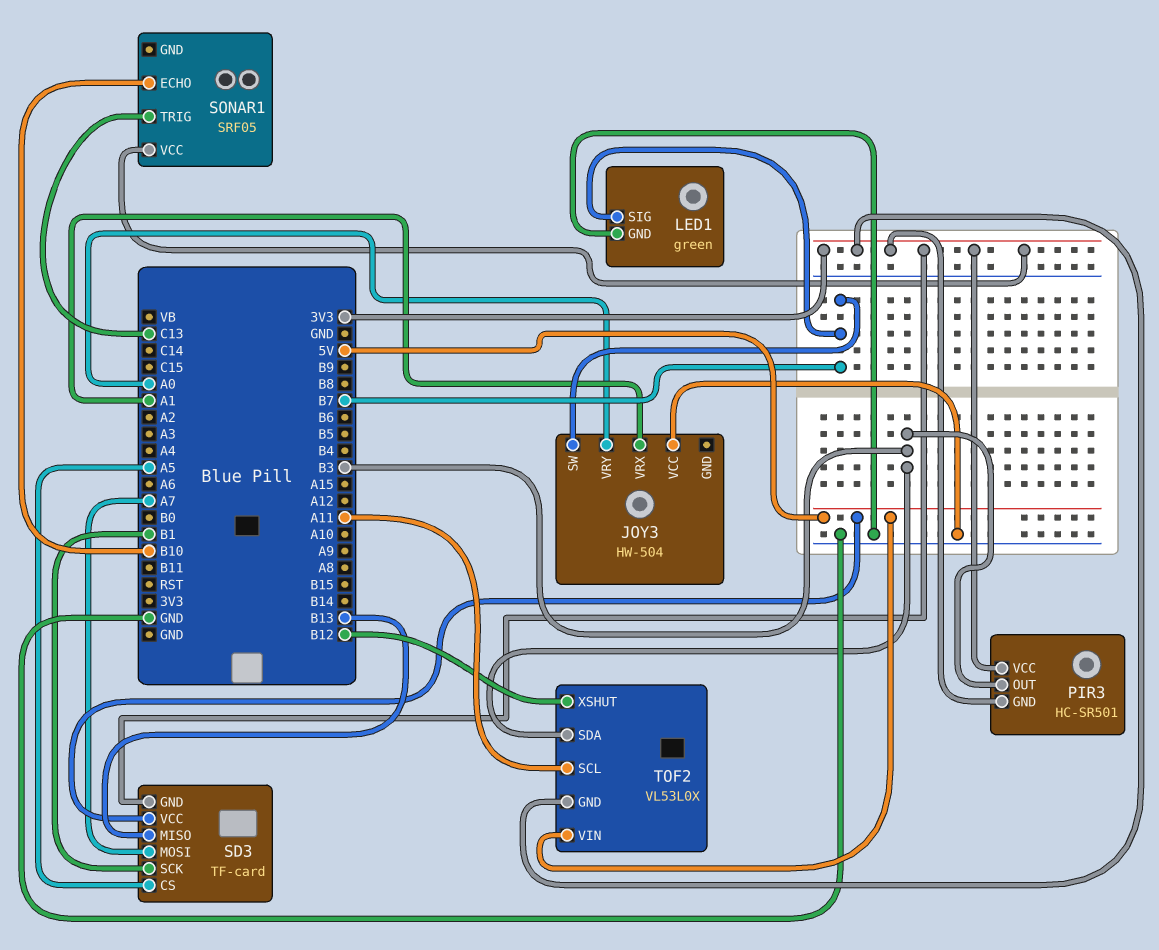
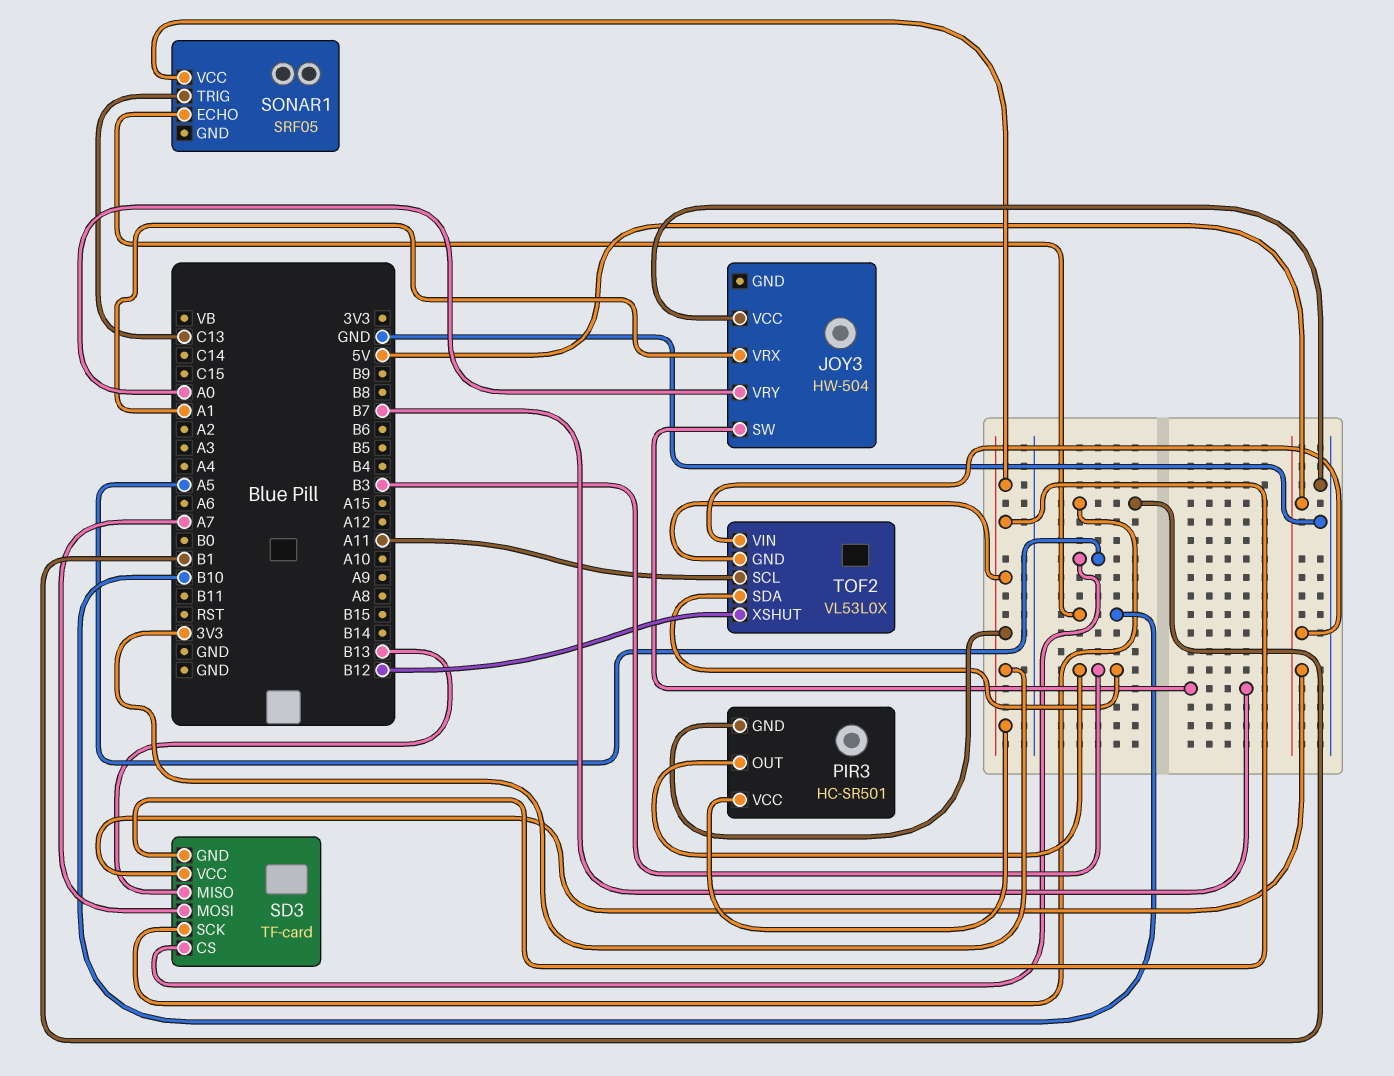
LED1: green -> none
LED1 pin GND: GND -> none
LED1 pin SIG: B7 -> none

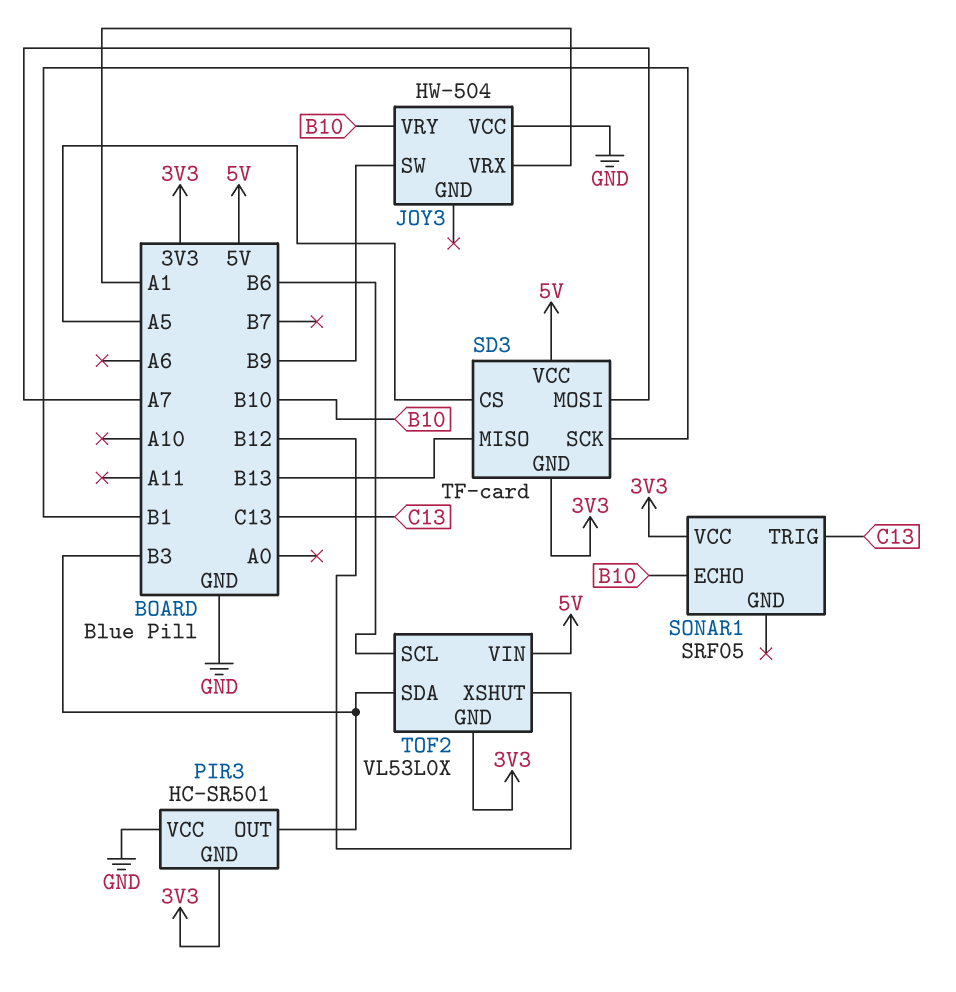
JOY3 pin SW: B7 -> B9
JOY3 pin VRY: A0 -> B10
PIR3 pin VCC: 3V3 -> GND
TOF2 pin SCL: A11 -> B6

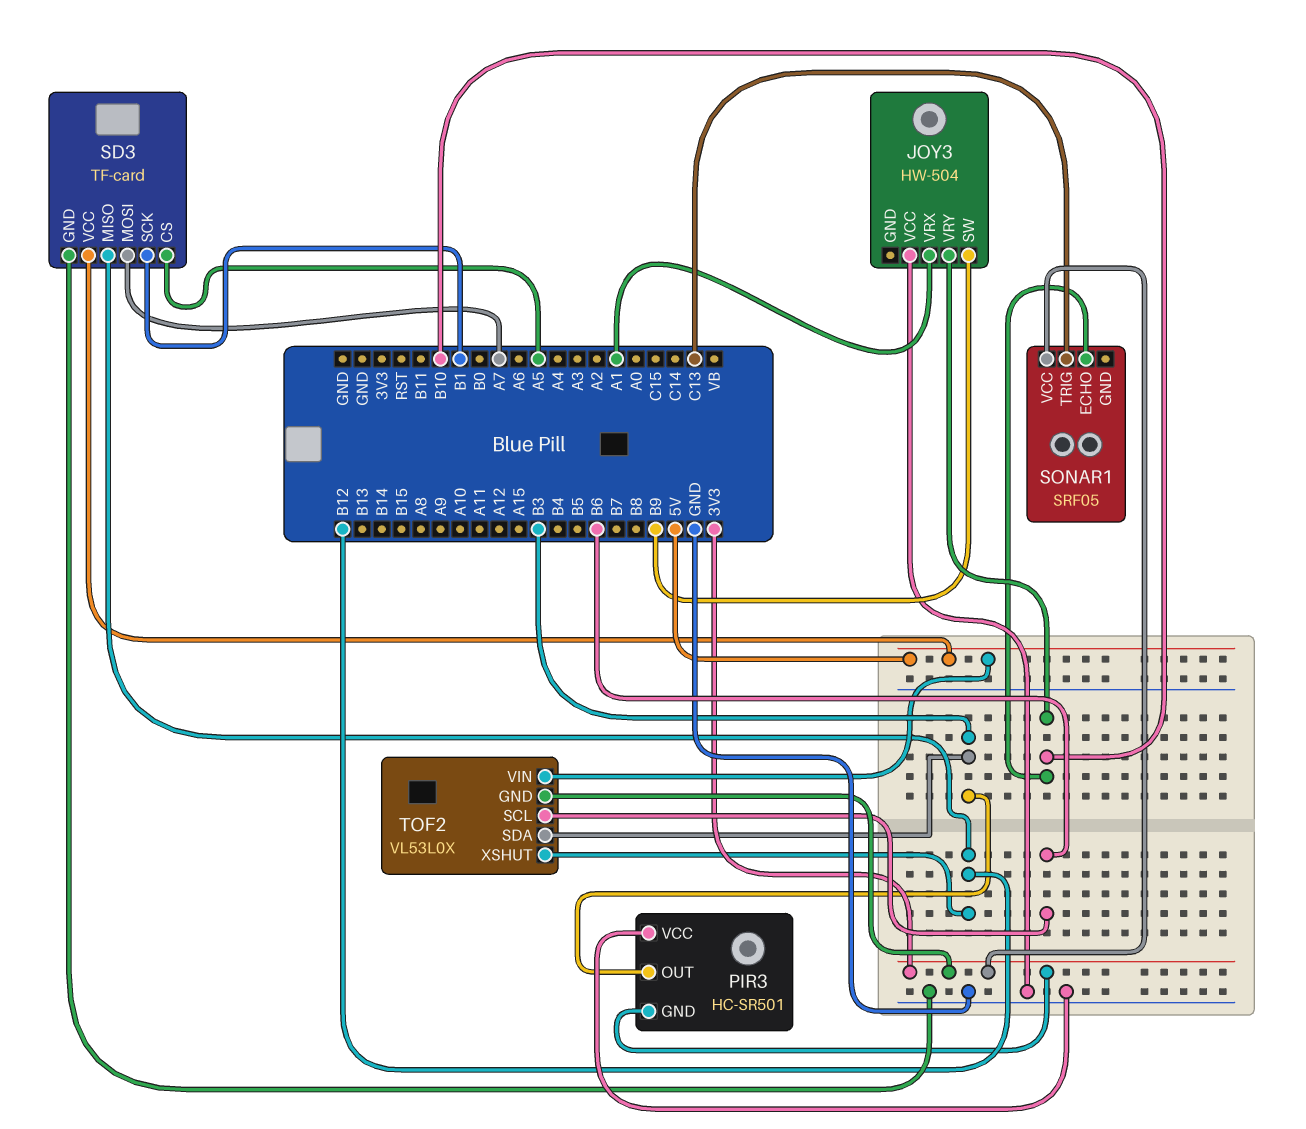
SD3 pin GND: 3V3 -> GND
SD3 pin MISO: B13 -> B12

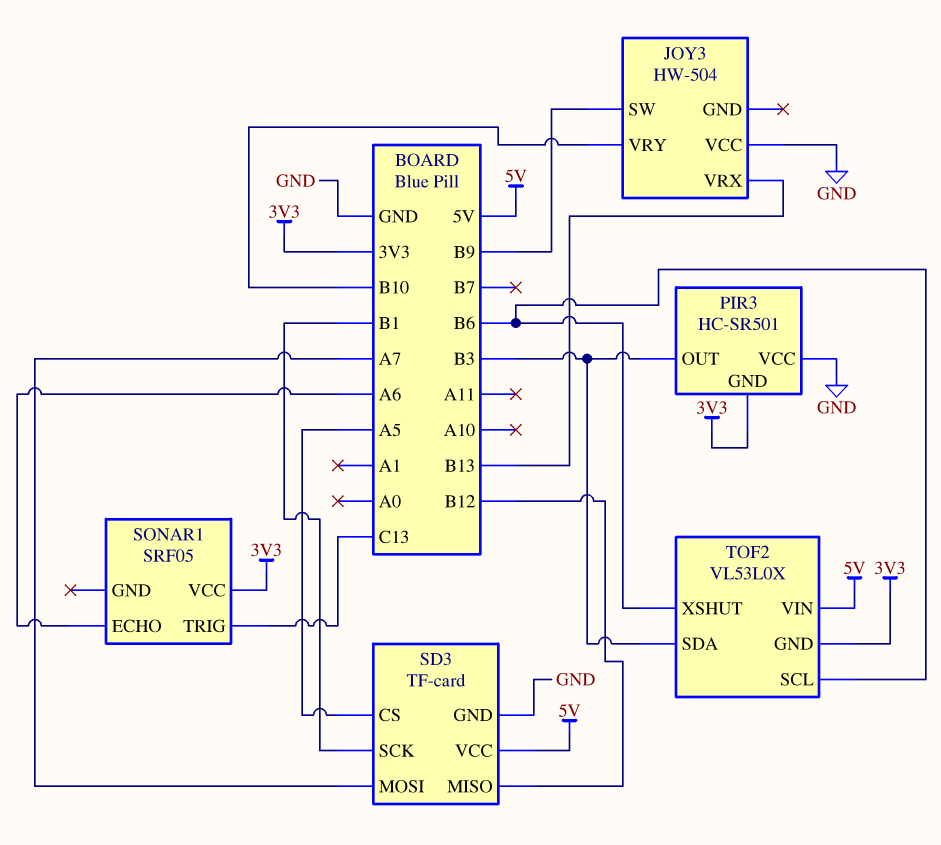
JOY3 pin VRX: A1 -> B13
SONAR1 pin ECHO: B10 -> A6
TOF2 pin XSHUT: B12 -> B6

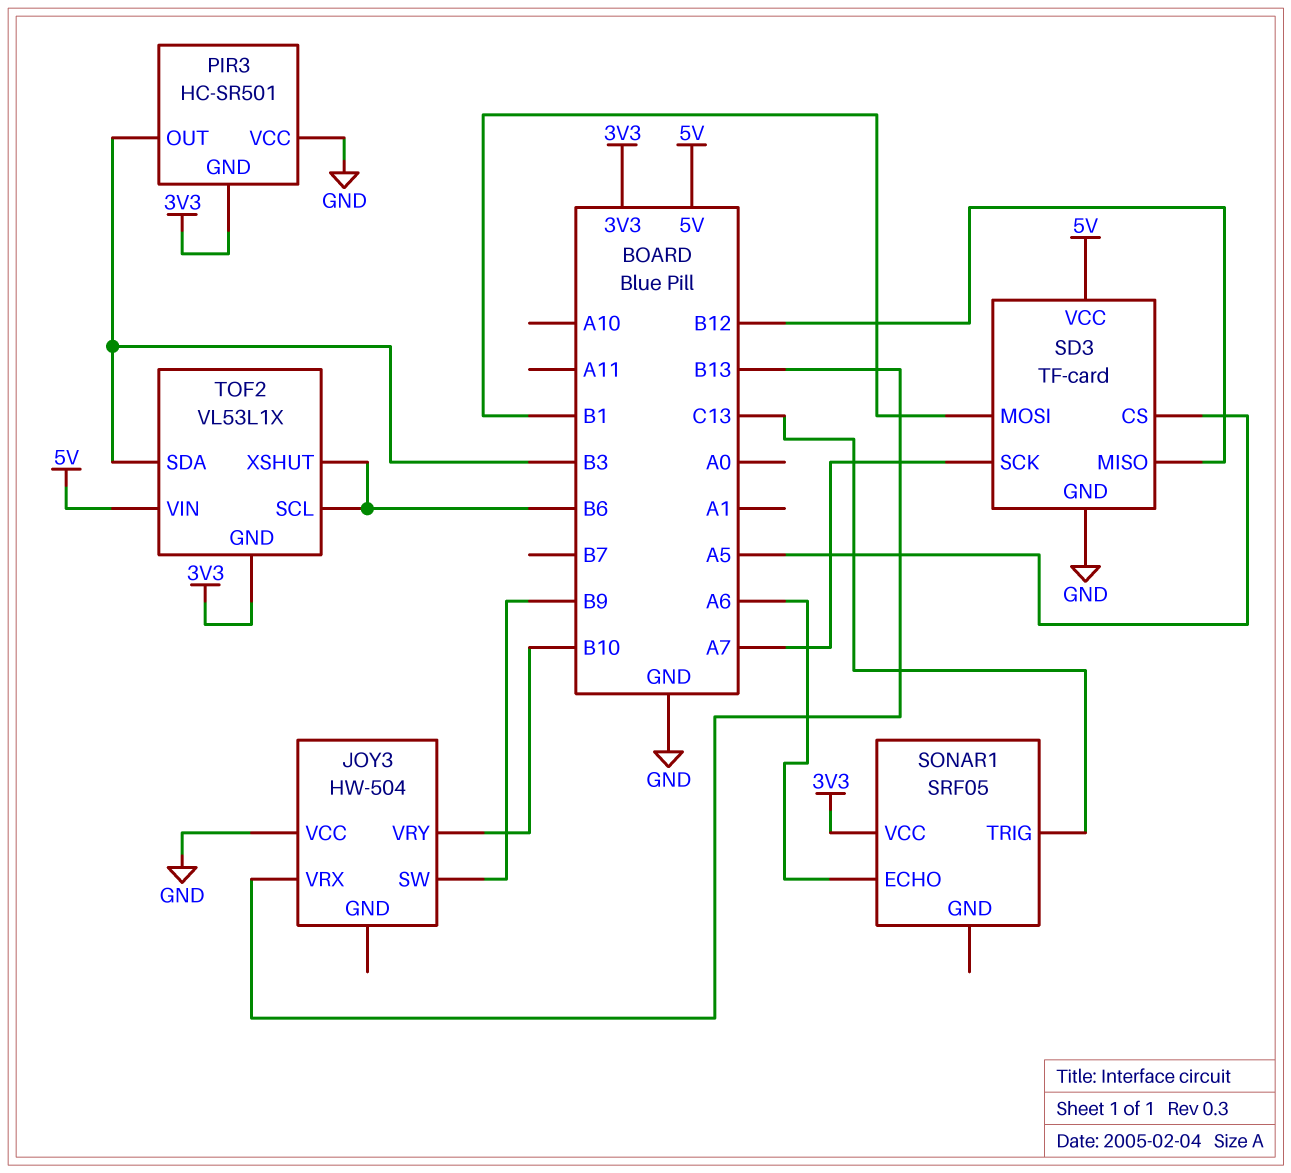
SD3 pin MOSI: A7 -> B1
SD3 pin SCK: B1 -> A7
TOF2: VL53L0X -> VL53L1X

